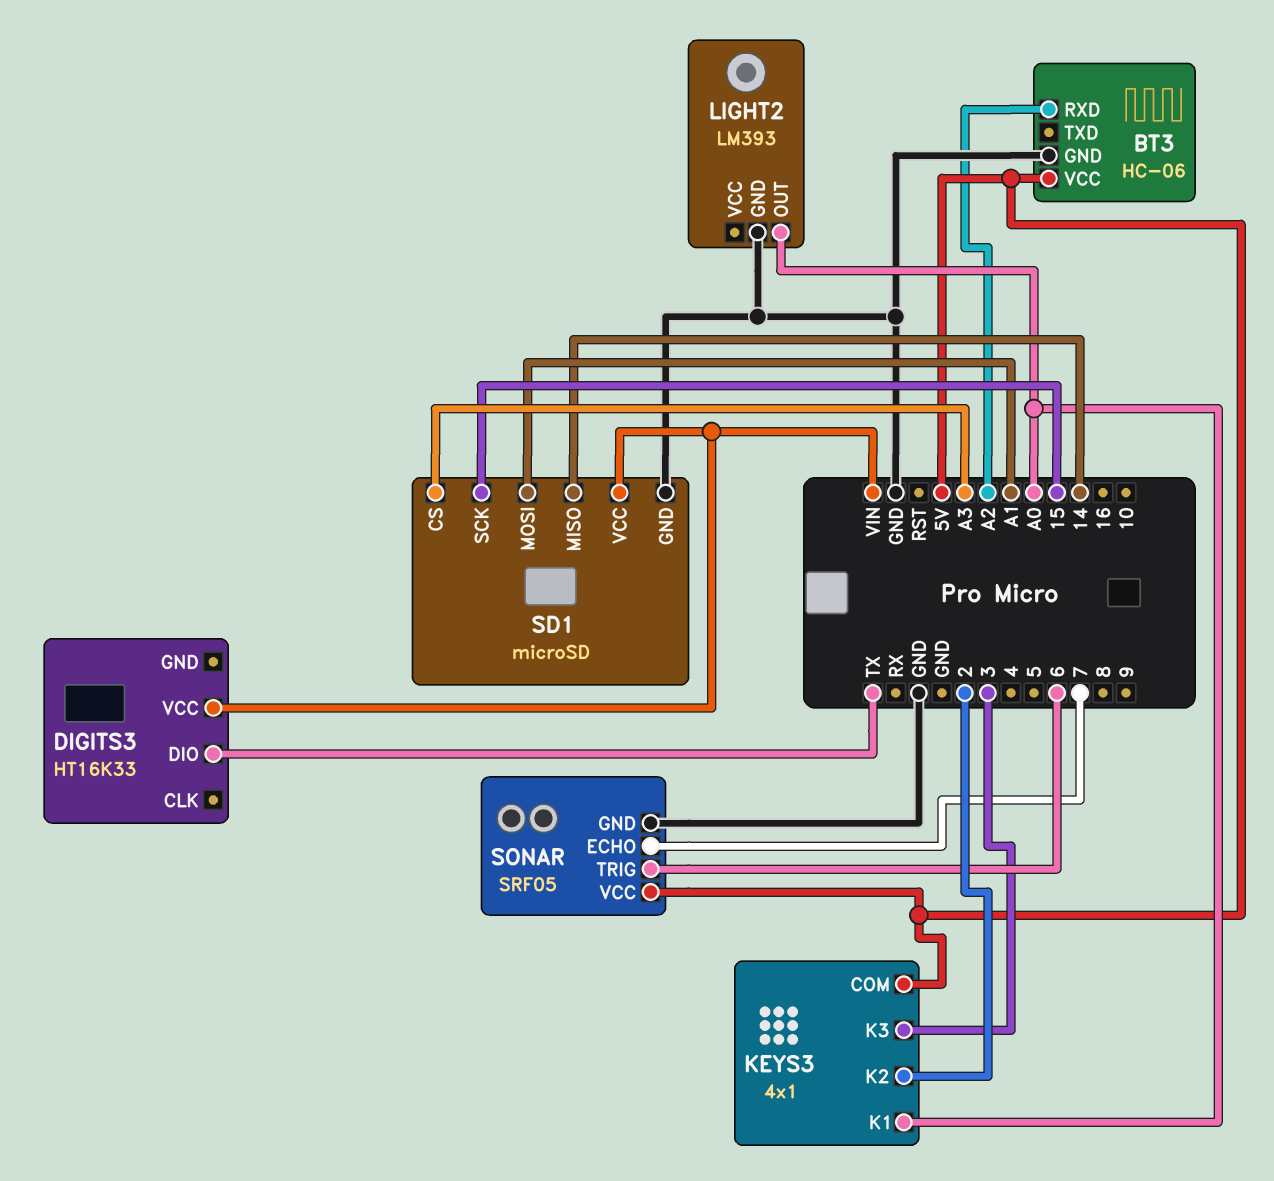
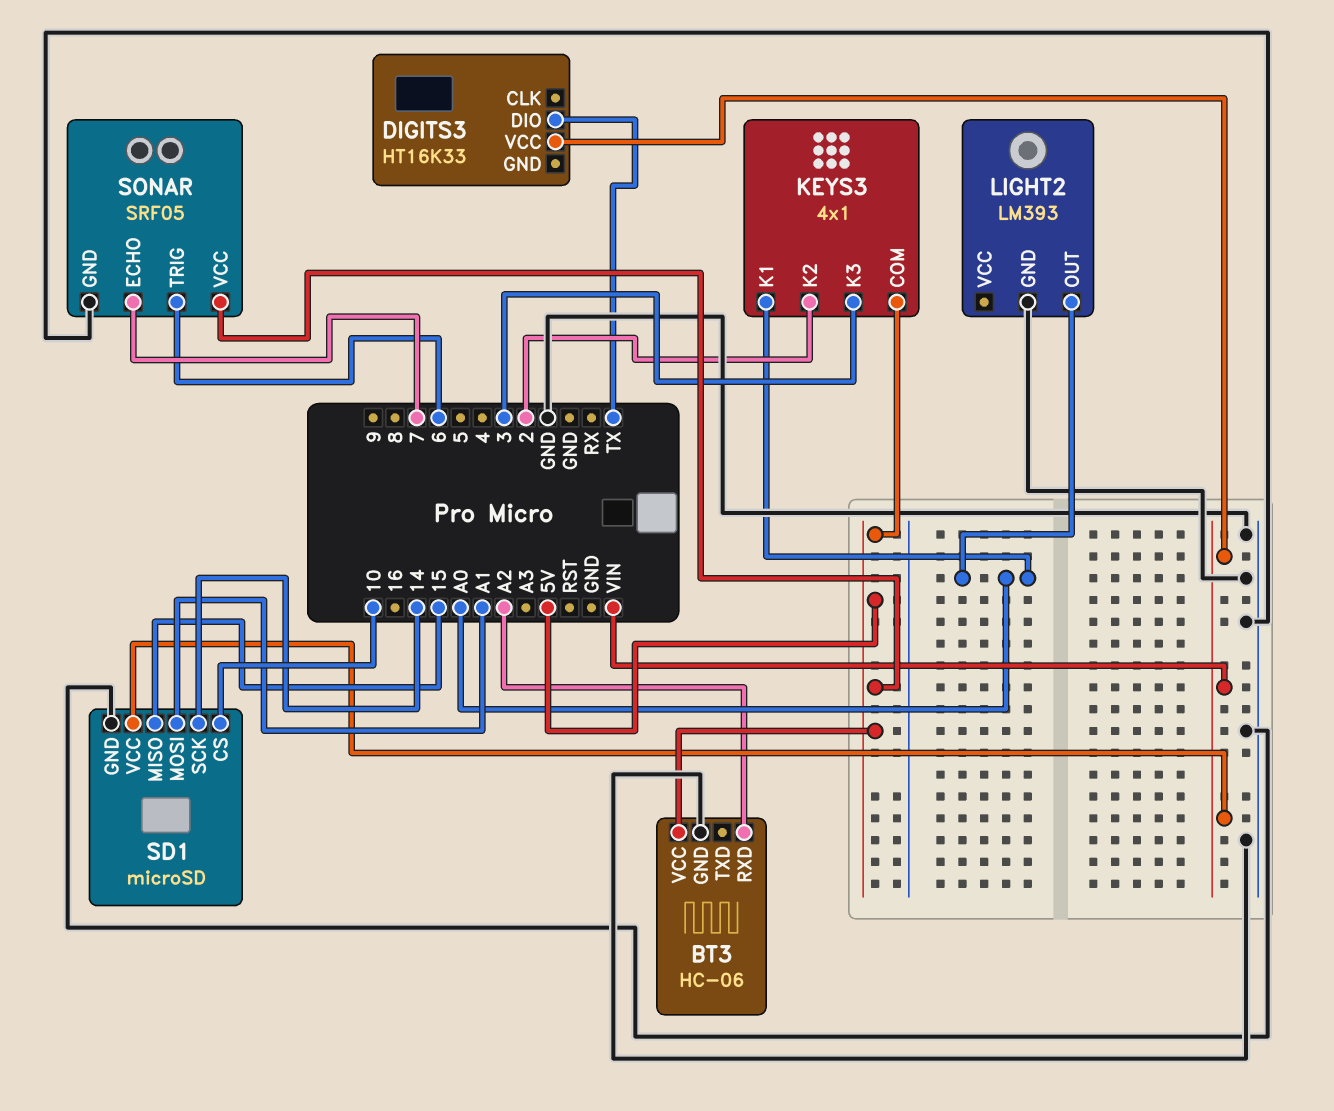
SD1 pin CS: A3 -> 10
SD1 pin MISO: 14 -> 15
SD1 pin SCK: 15 -> 14

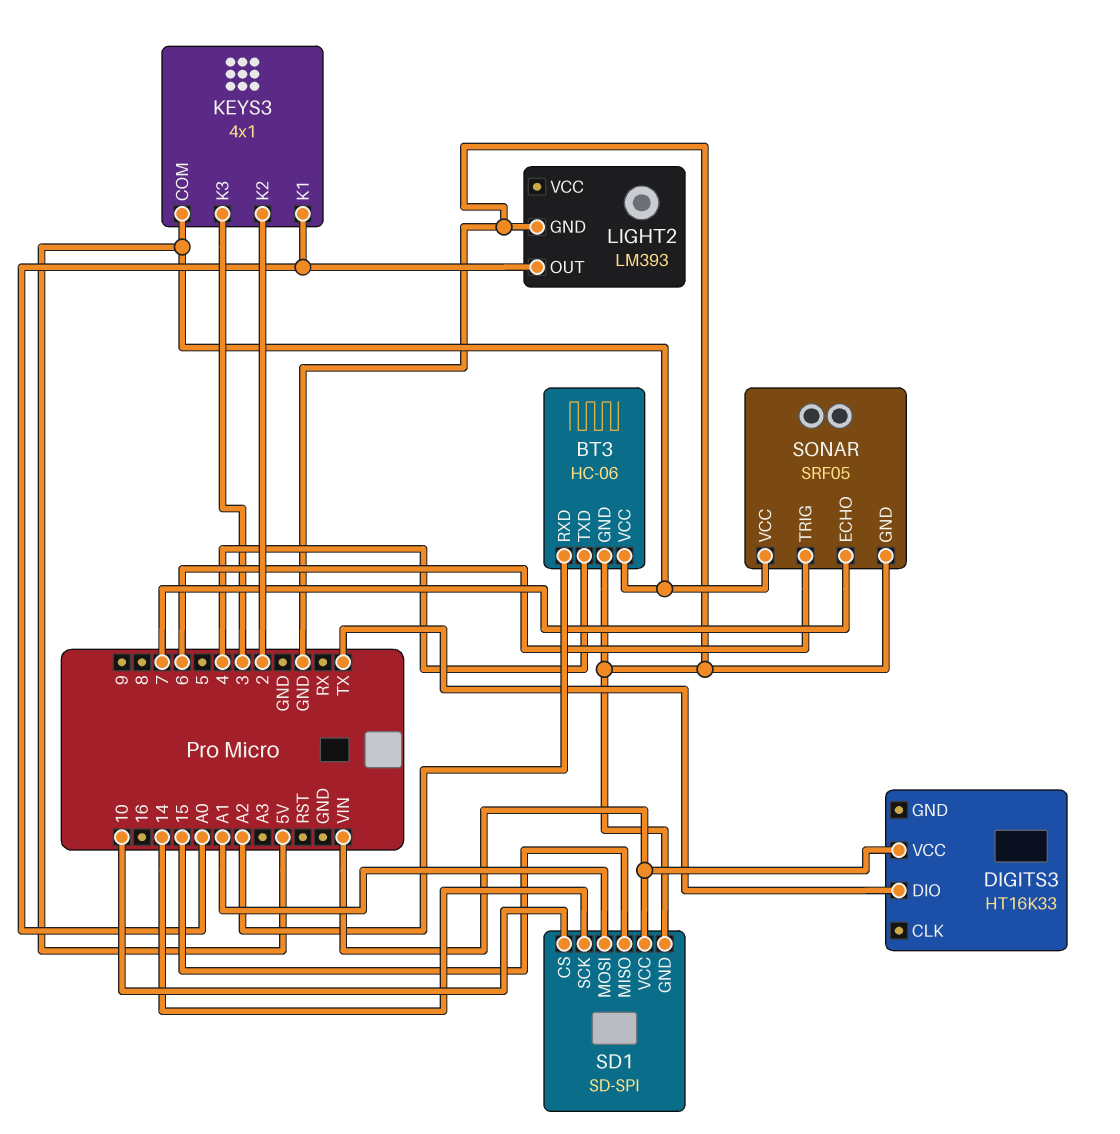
BT3 pin TXD: none -> 4
SD1: microSD -> SD-SPI

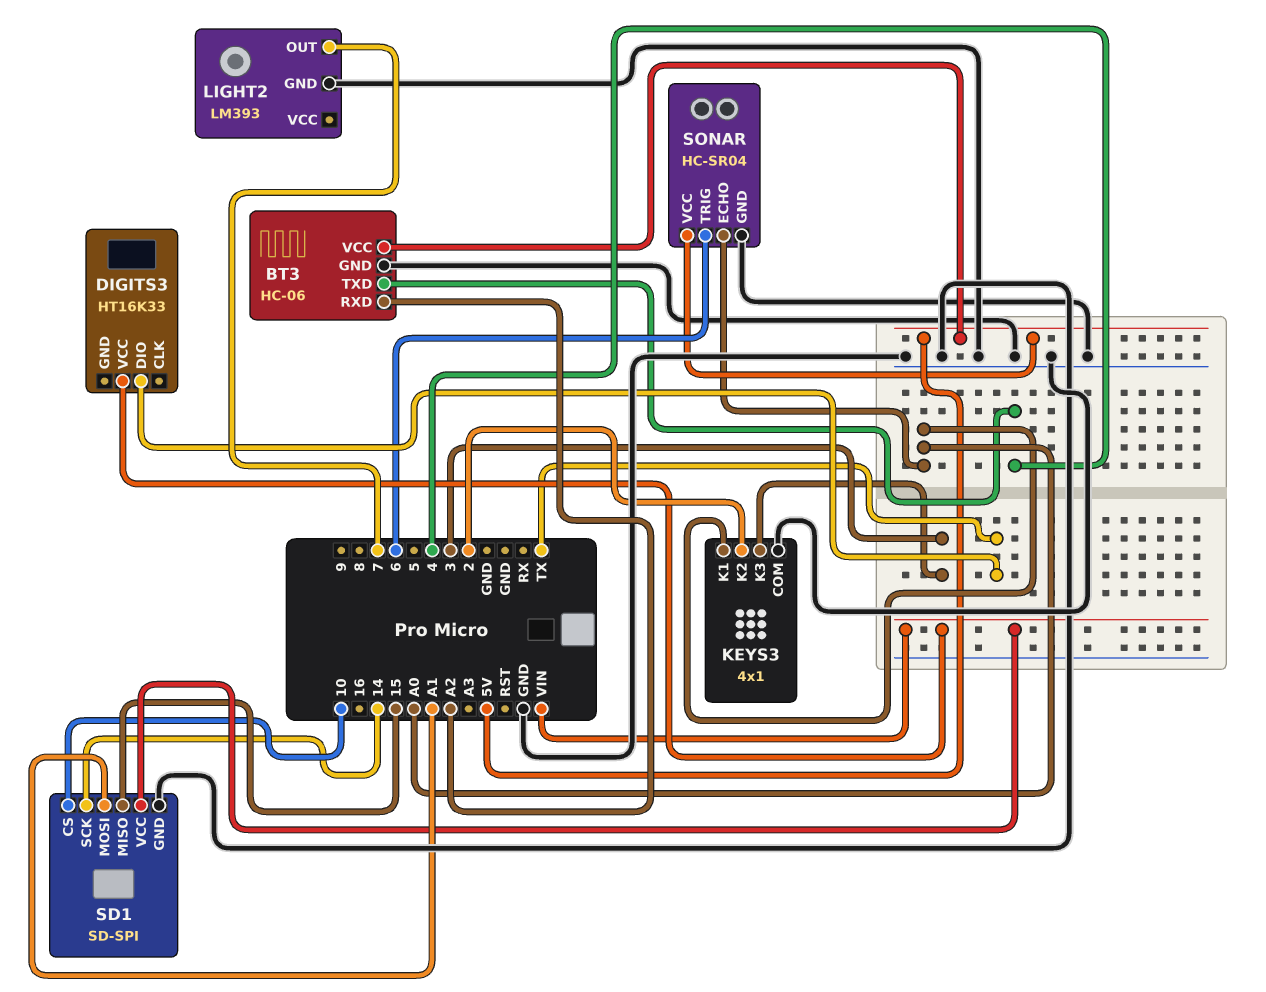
KEYS3 pin COM: 5V -> GND
LIGHT2 pin OUT: A0 -> 7
SONAR: SRF05 -> HC-SR04
SONAR pin ECHO: 7 -> A0

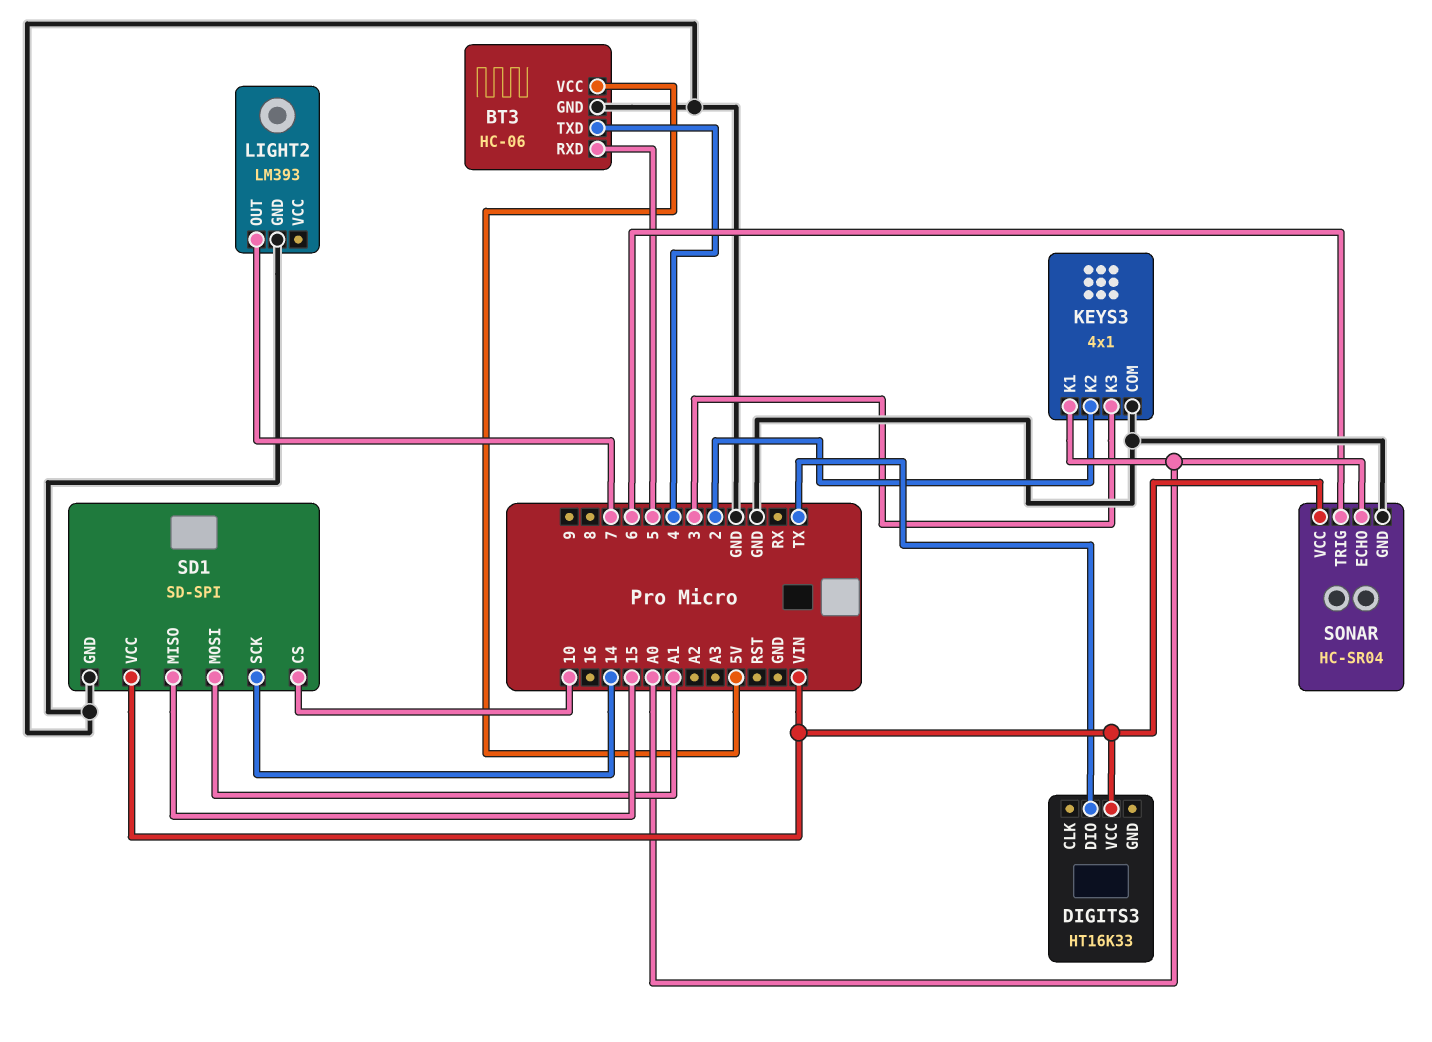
BT3 pin RXD: A2 -> 5
SONAR pin VCC: 5V -> VIN

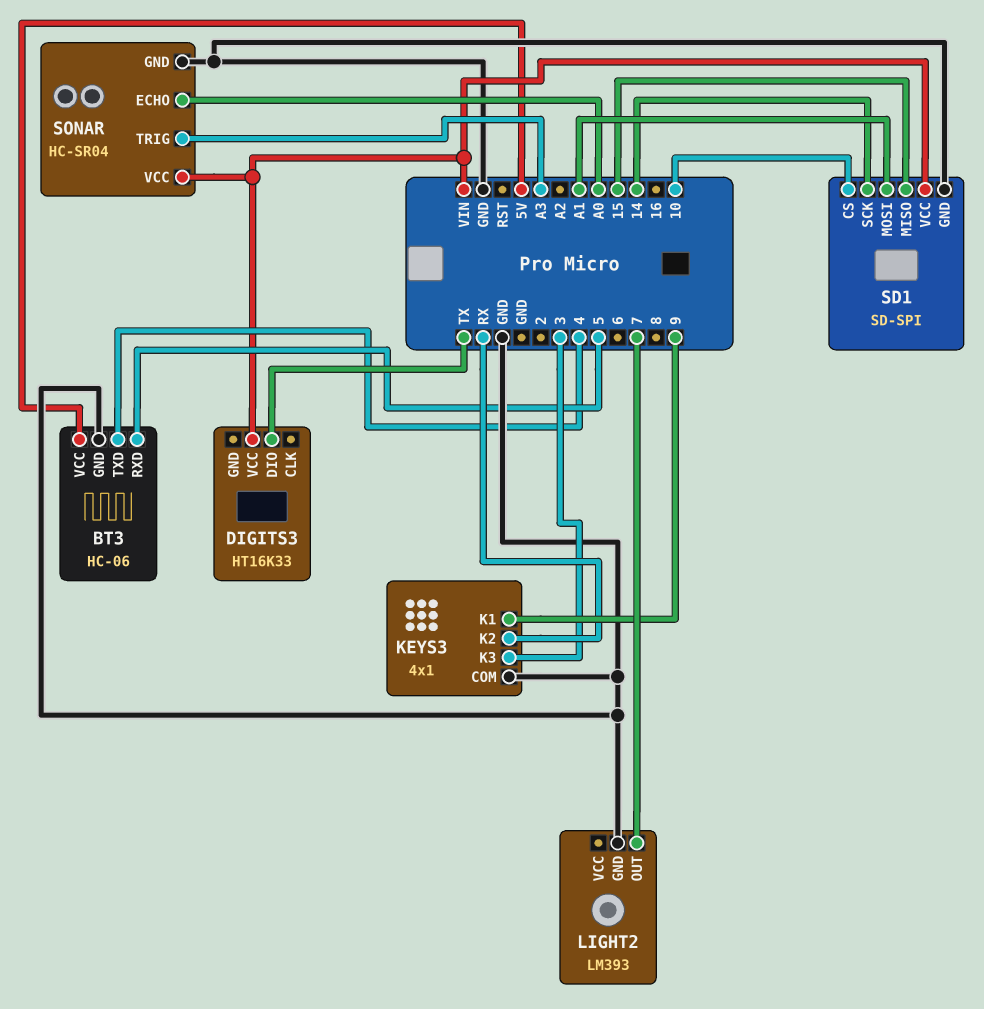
KEYS3 pin K1: A0 -> 9
KEYS3 pin K2: 2 -> RX
SONAR pin TRIG: 6 -> A3

